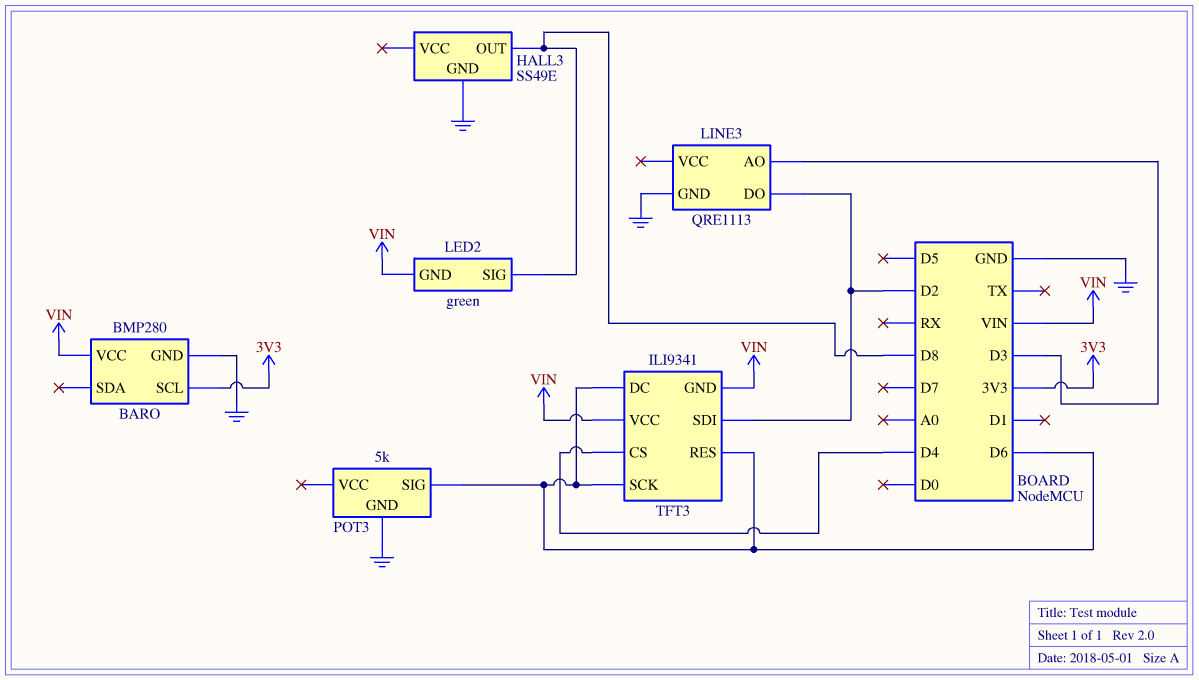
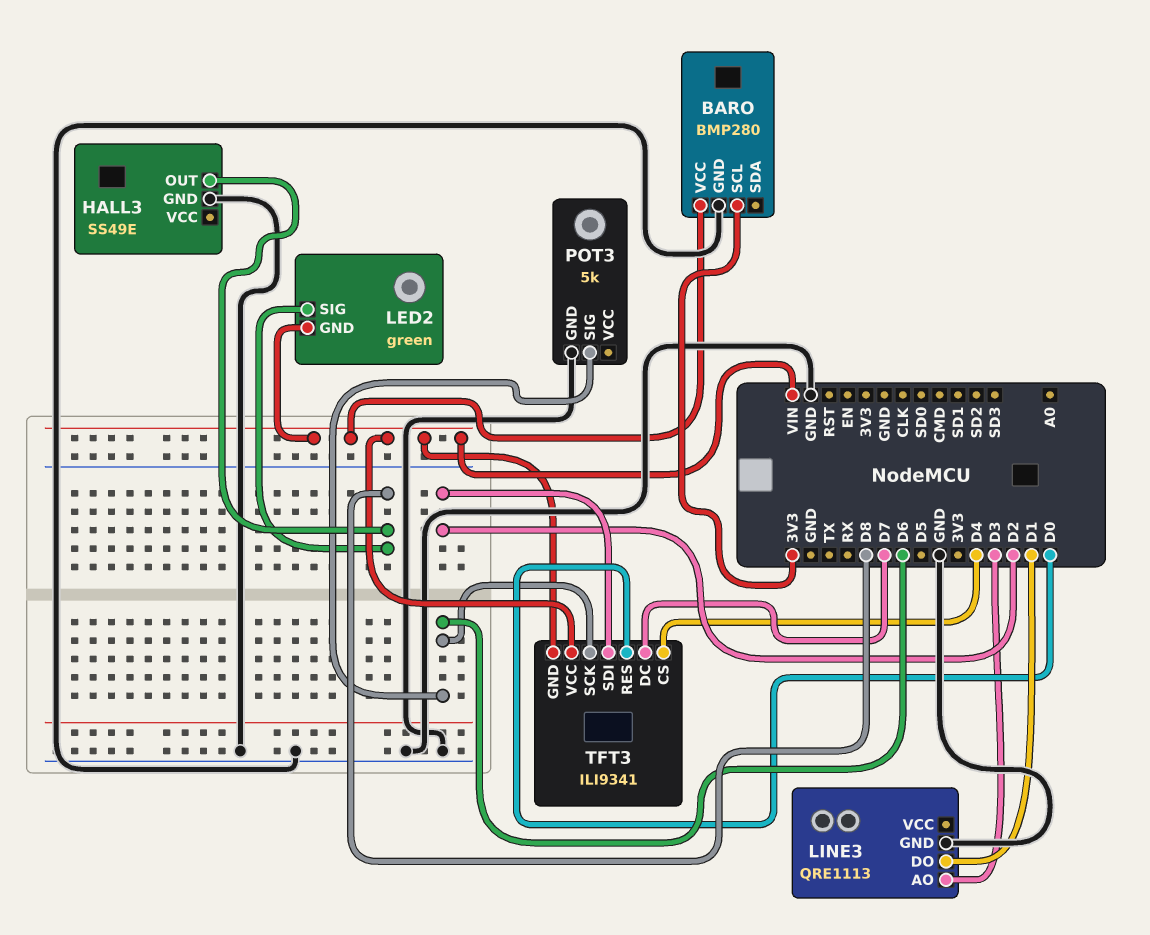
LINE3 pin DO: D2 -> D1
TFT3 pin DC: D6 -> D7
TFT3 pin RES: D6 -> D0

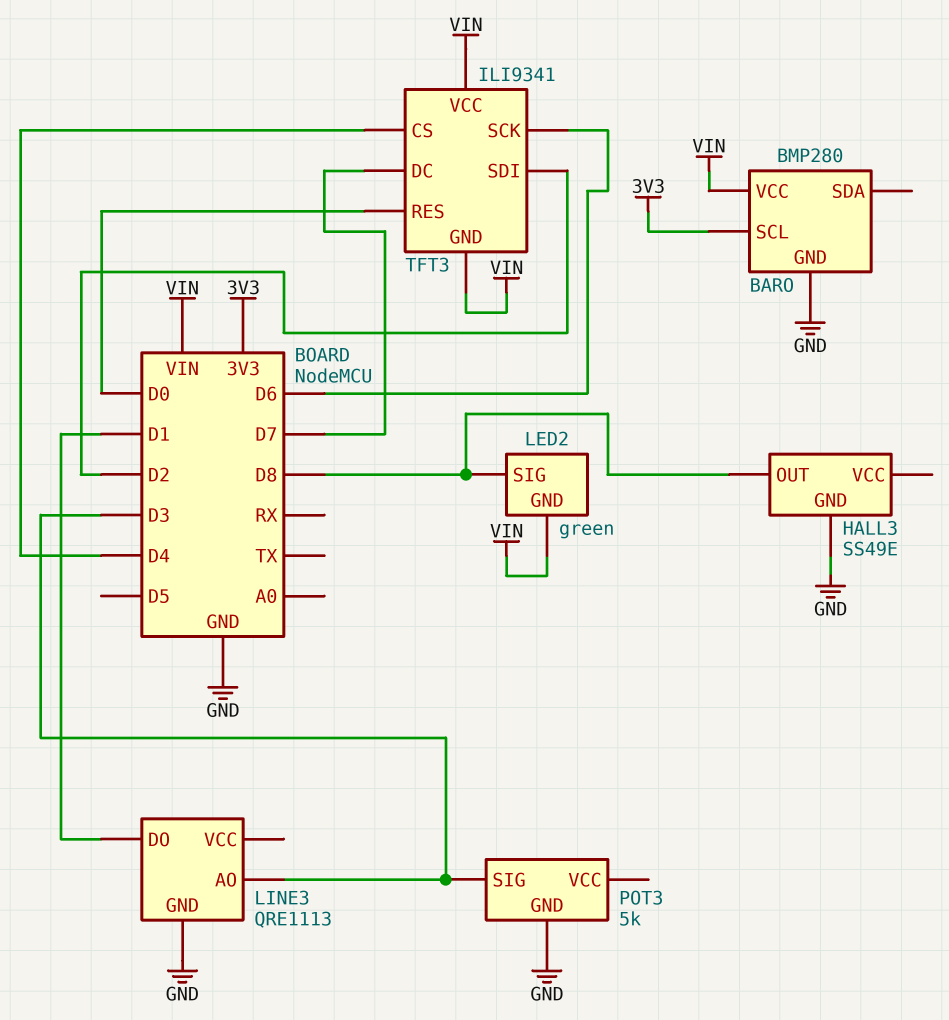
POT3 pin SIG: D6 -> D3

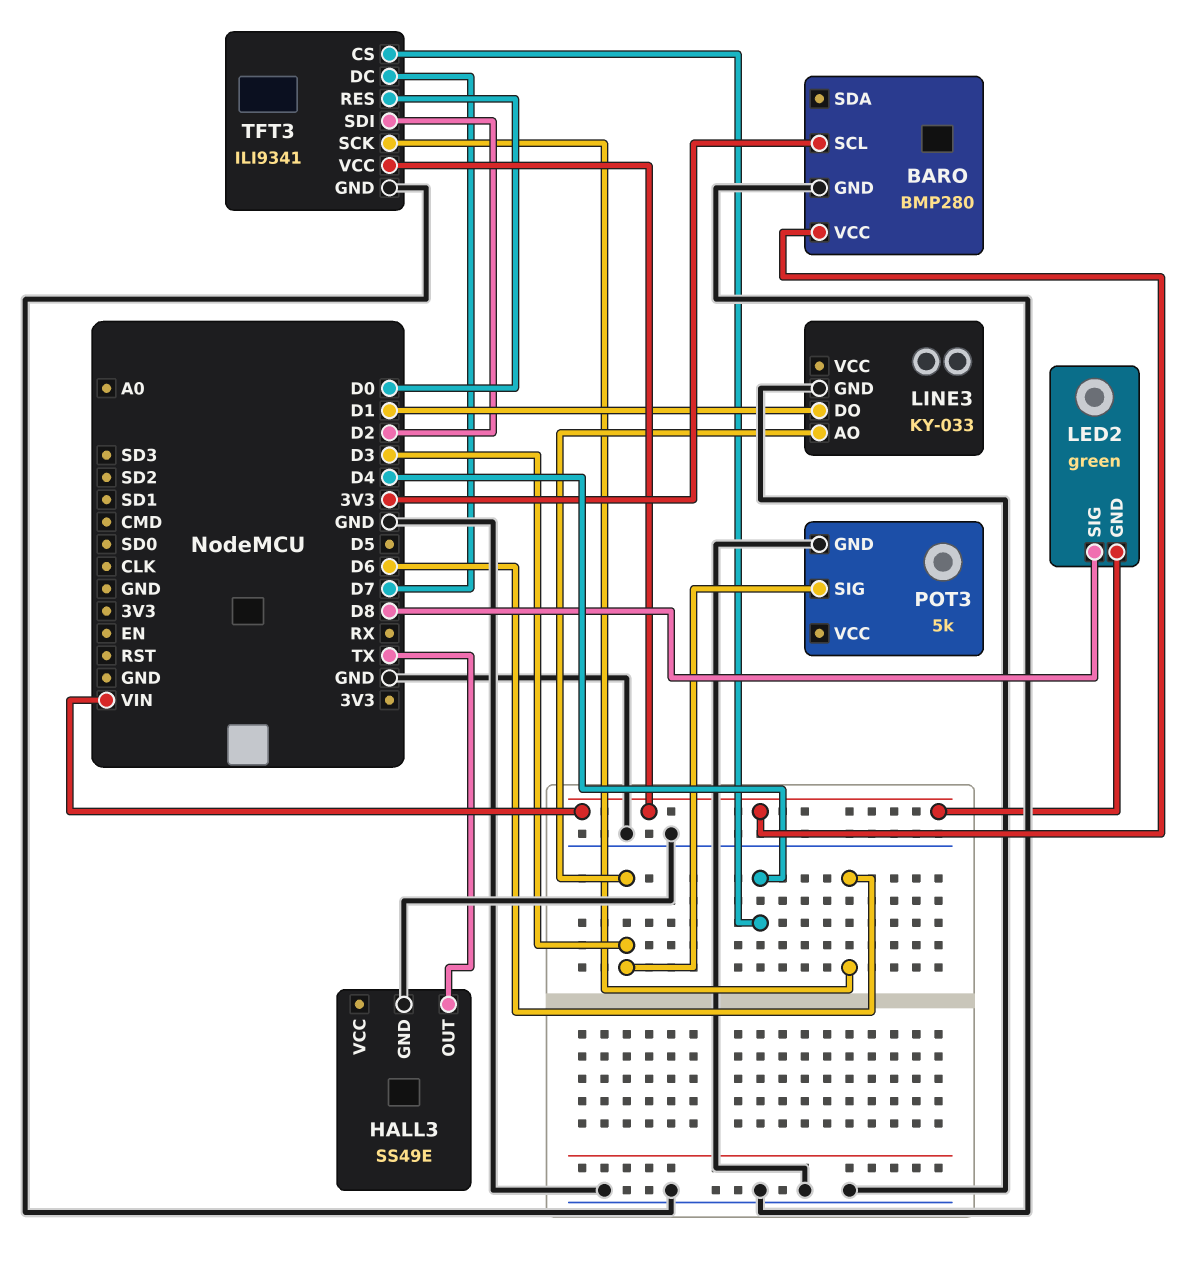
HALL3 pin OUT: D8 -> TX
LINE3: QRE1113 -> KY-033
TFT3 pin GND: VIN -> GND

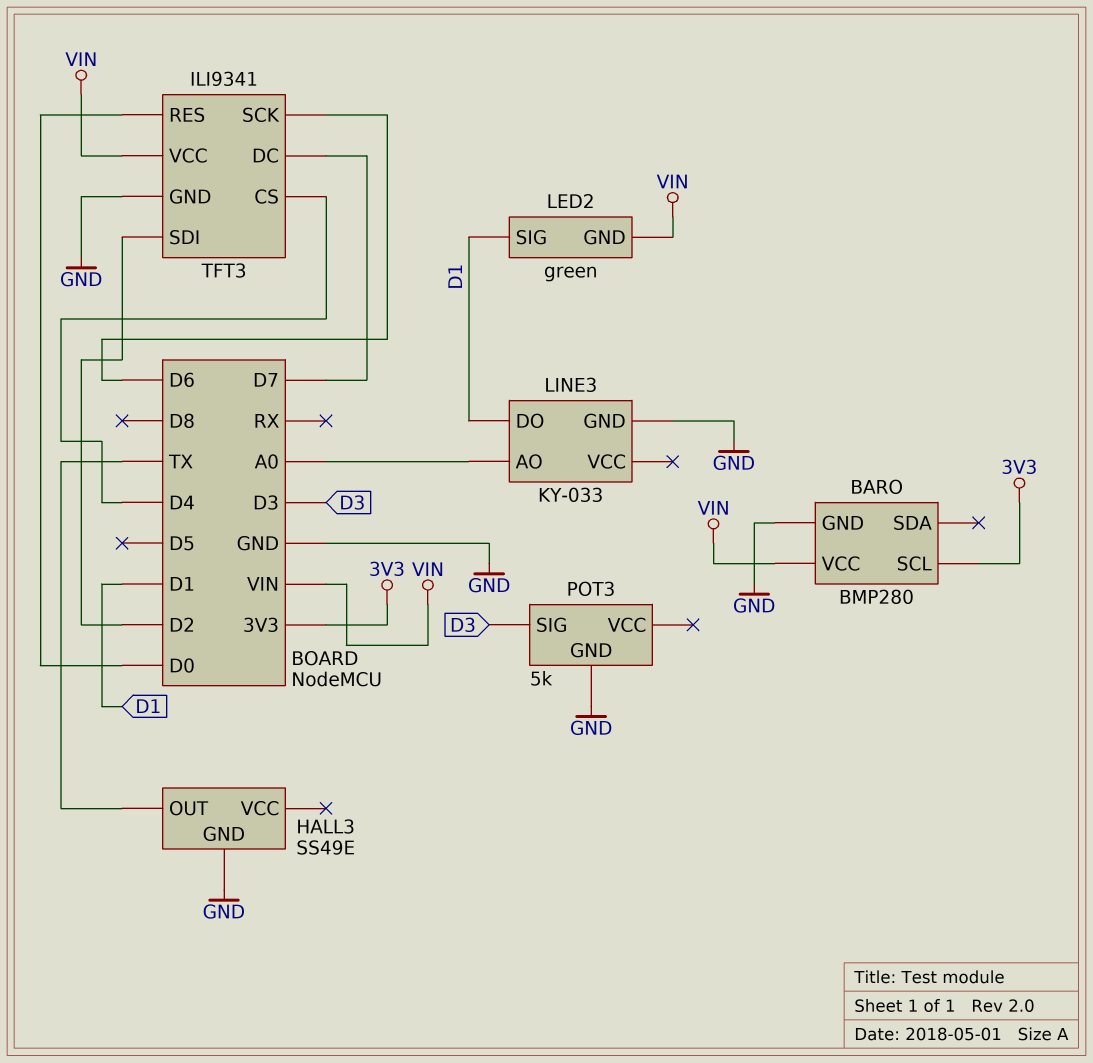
LED2 pin SIG: D8 -> D1
LINE3 pin AO: D3 -> A0

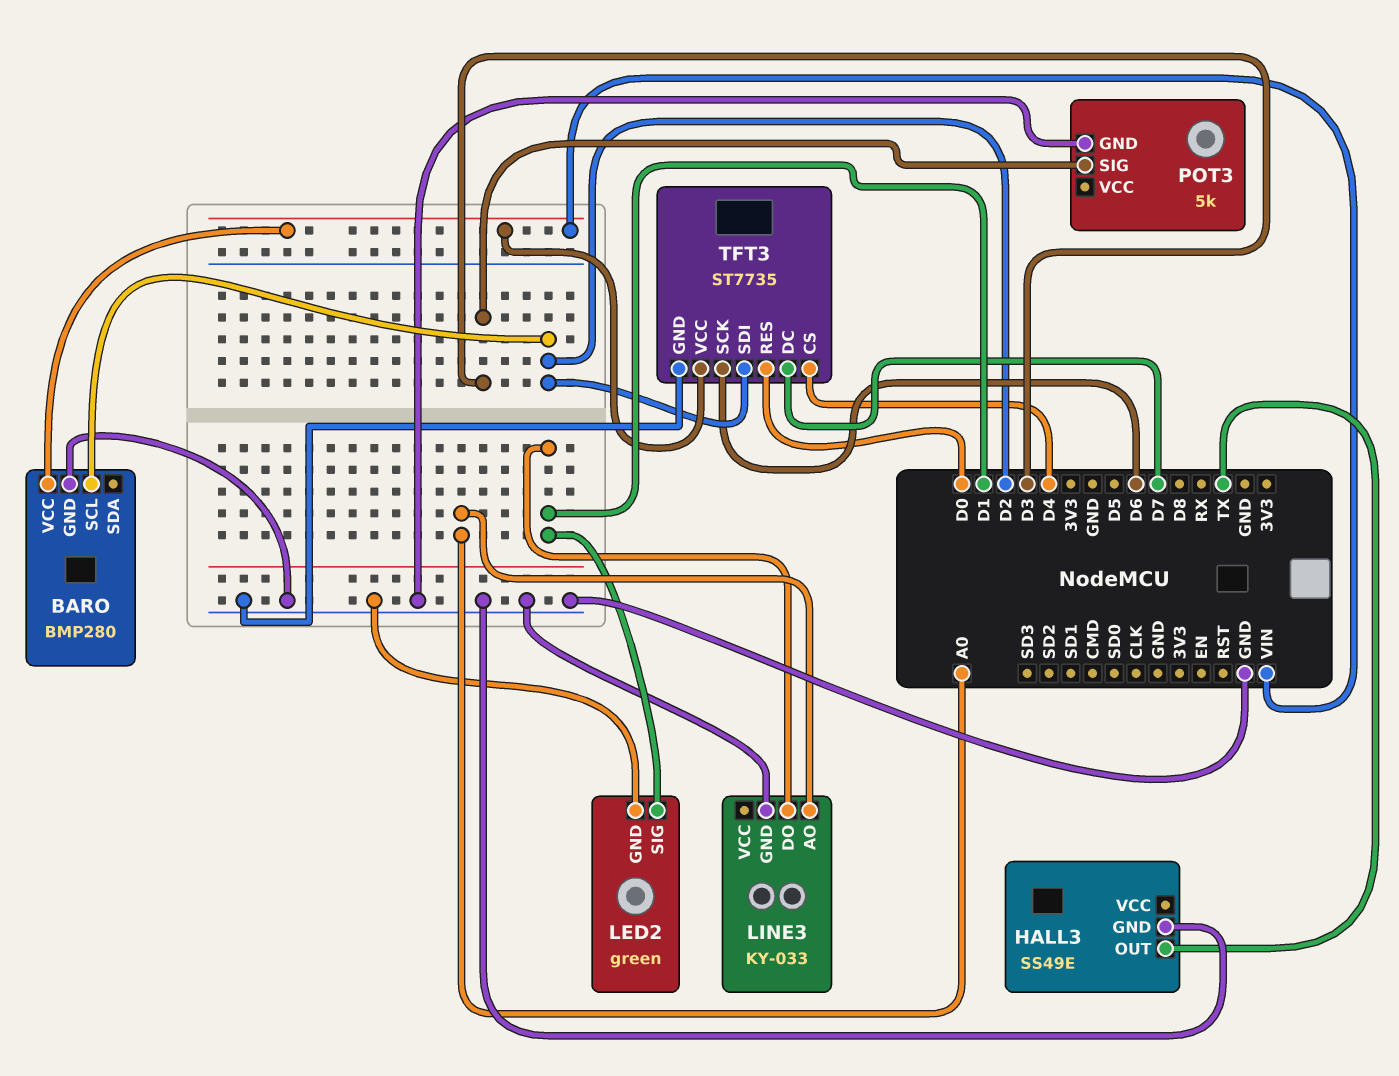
BARO pin SCL: 3V3 -> D2
LED2 pin GND: VIN -> GND
TFT3: ILI9341 -> ST7735

